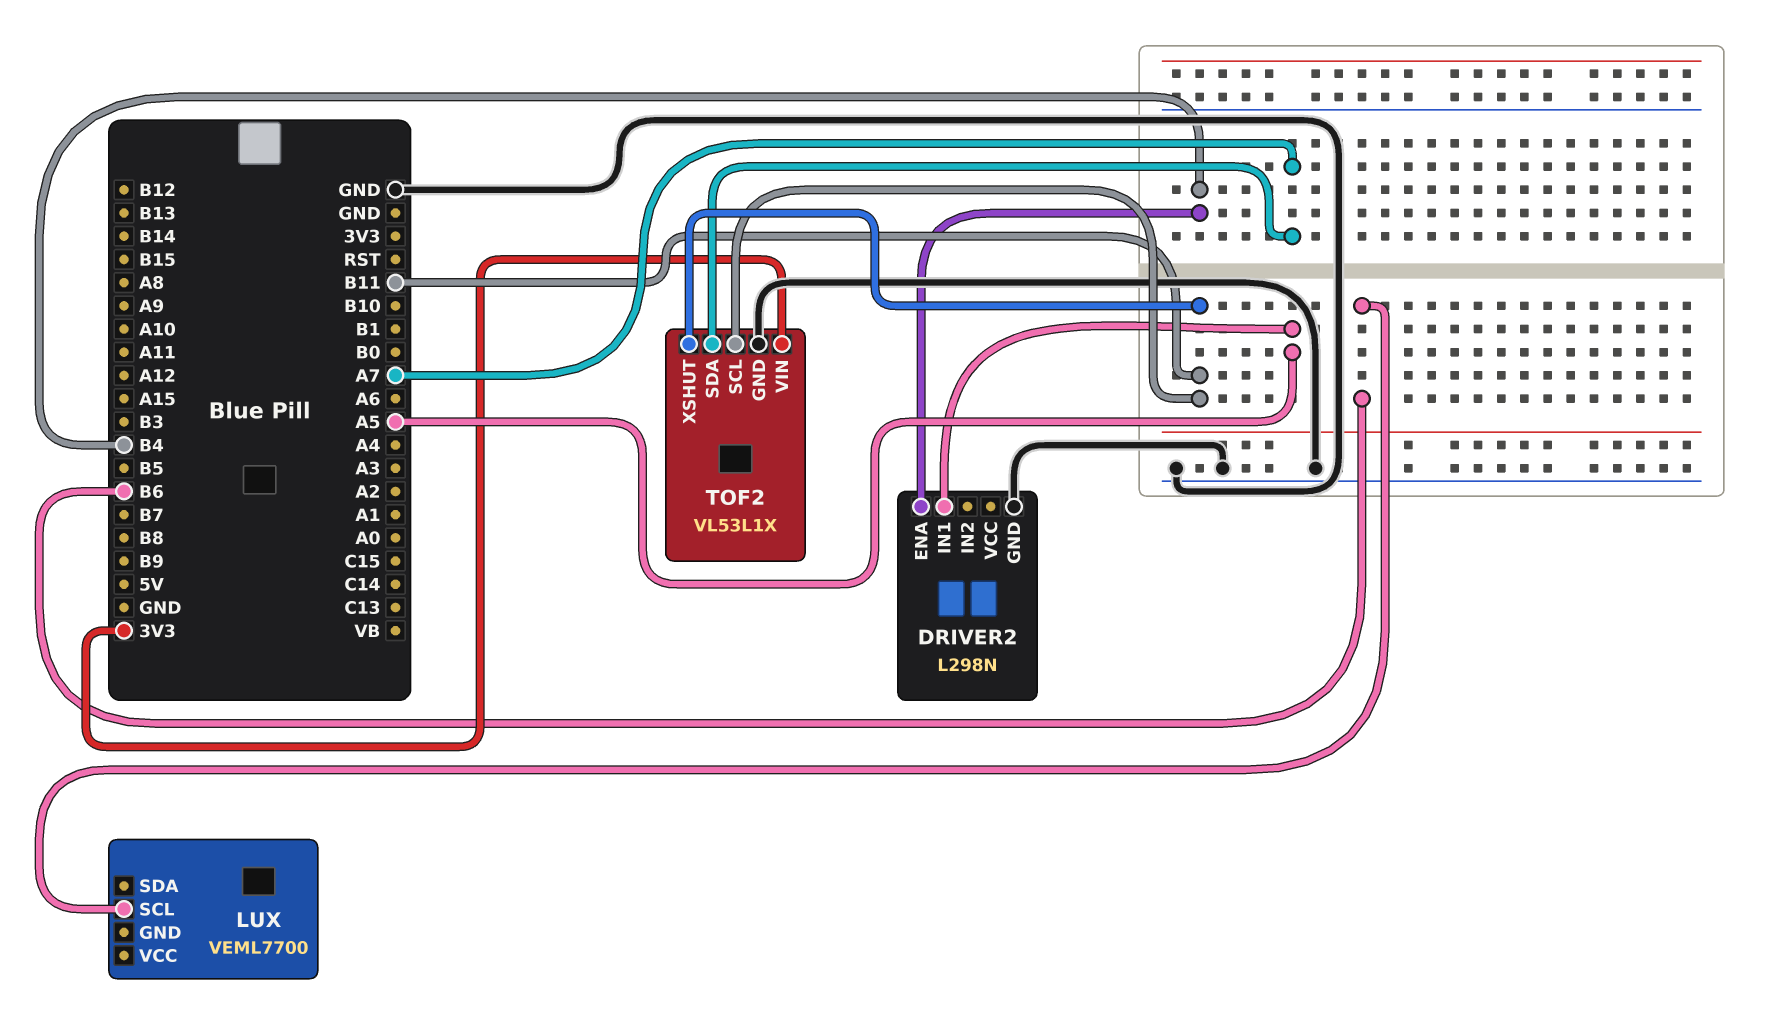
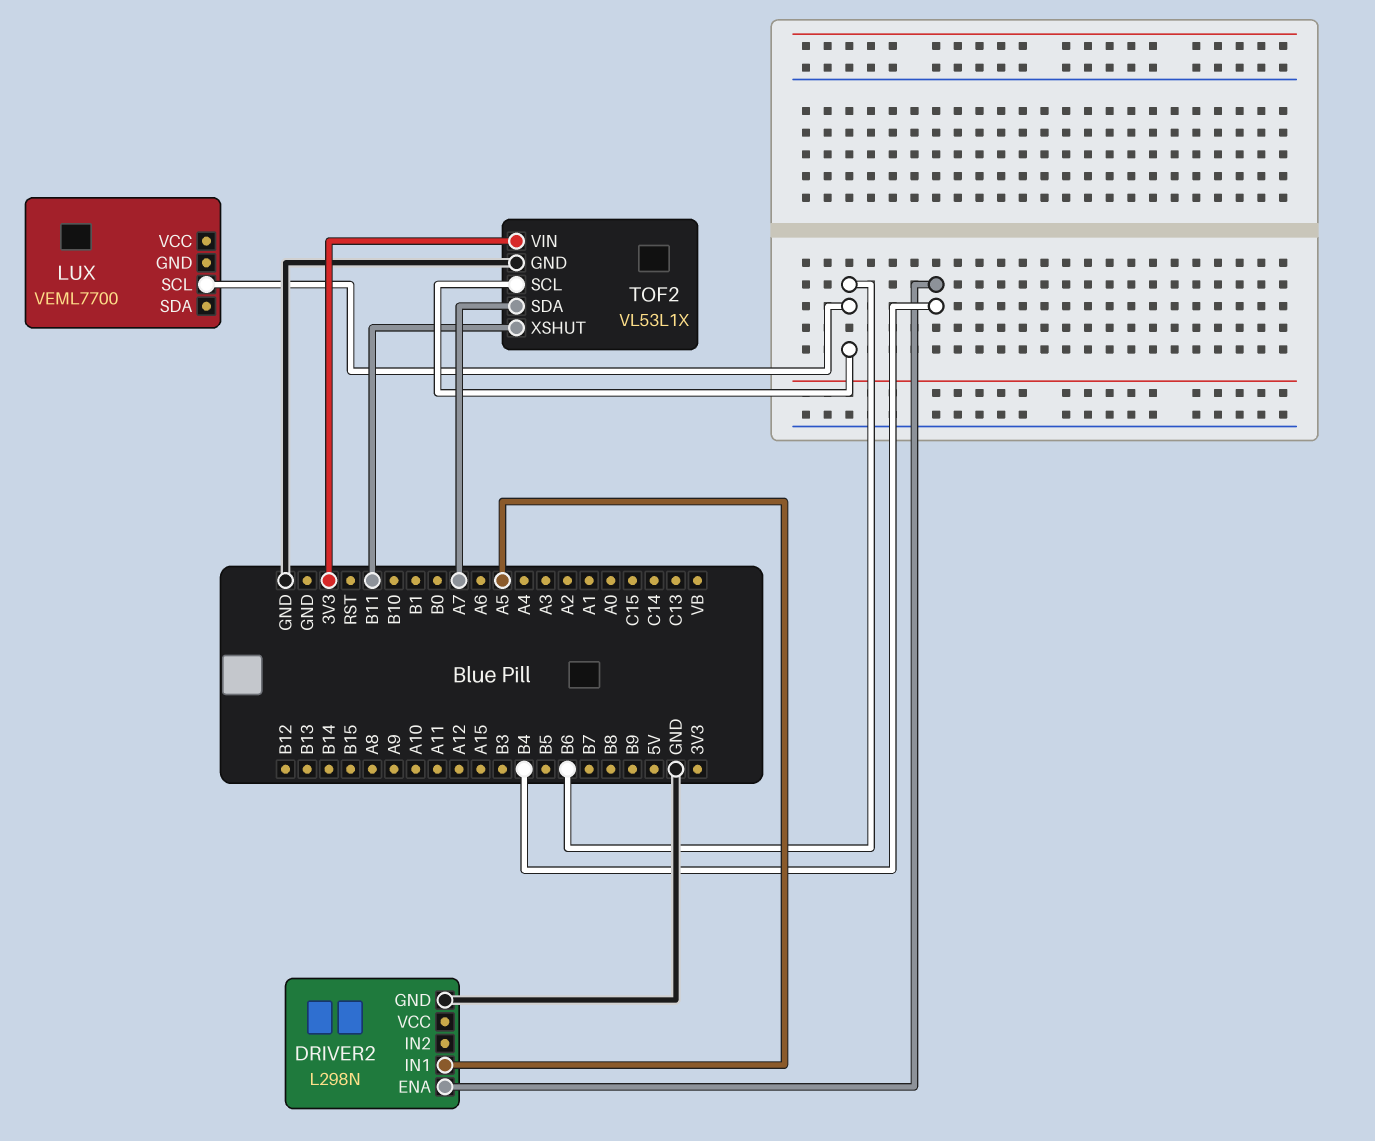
TOF2 pin SCL: B11 -> B6

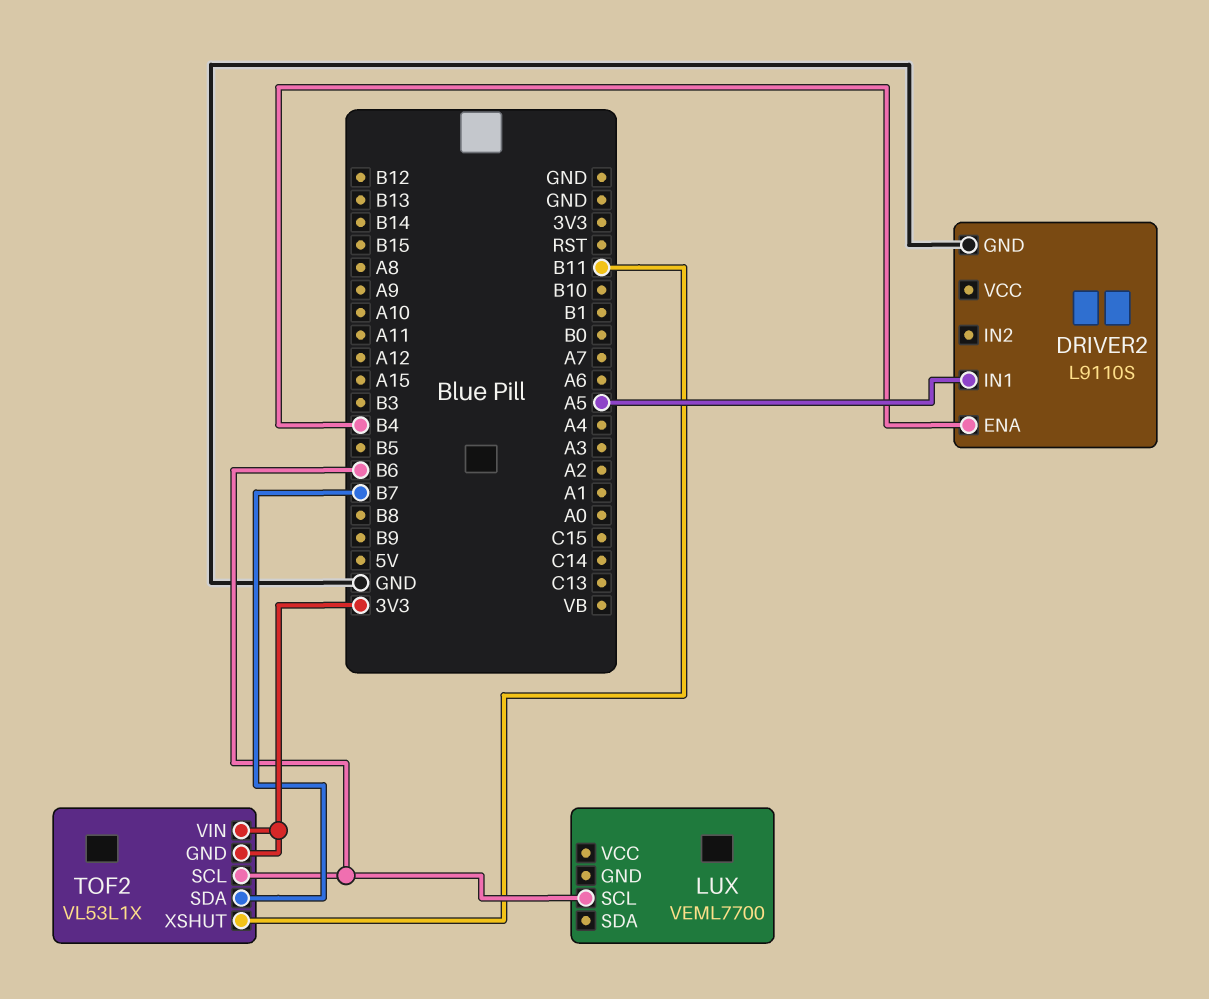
DRIVER2: L298N -> L9110S
TOF2 pin GND: GND -> 3V3
TOF2 pin SDA: A7 -> B7

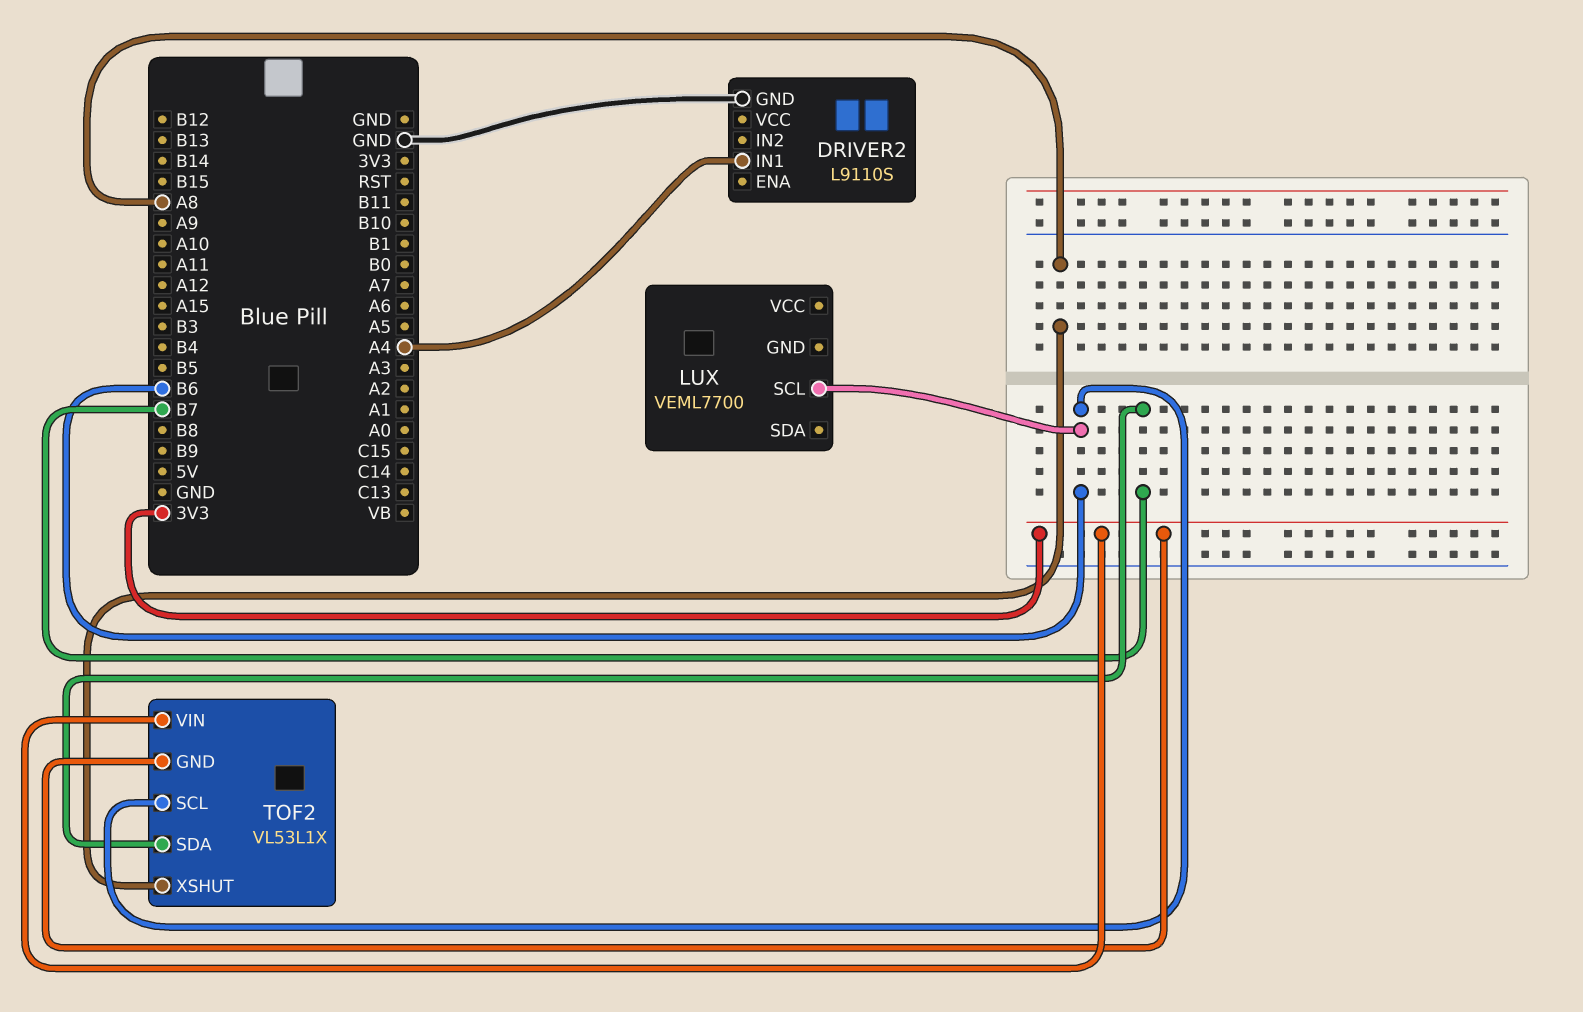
DRIVER2 pin ENA: B4 -> none
DRIVER2 pin IN1: A5 -> A4
TOF2 pin XSHUT: B11 -> A8

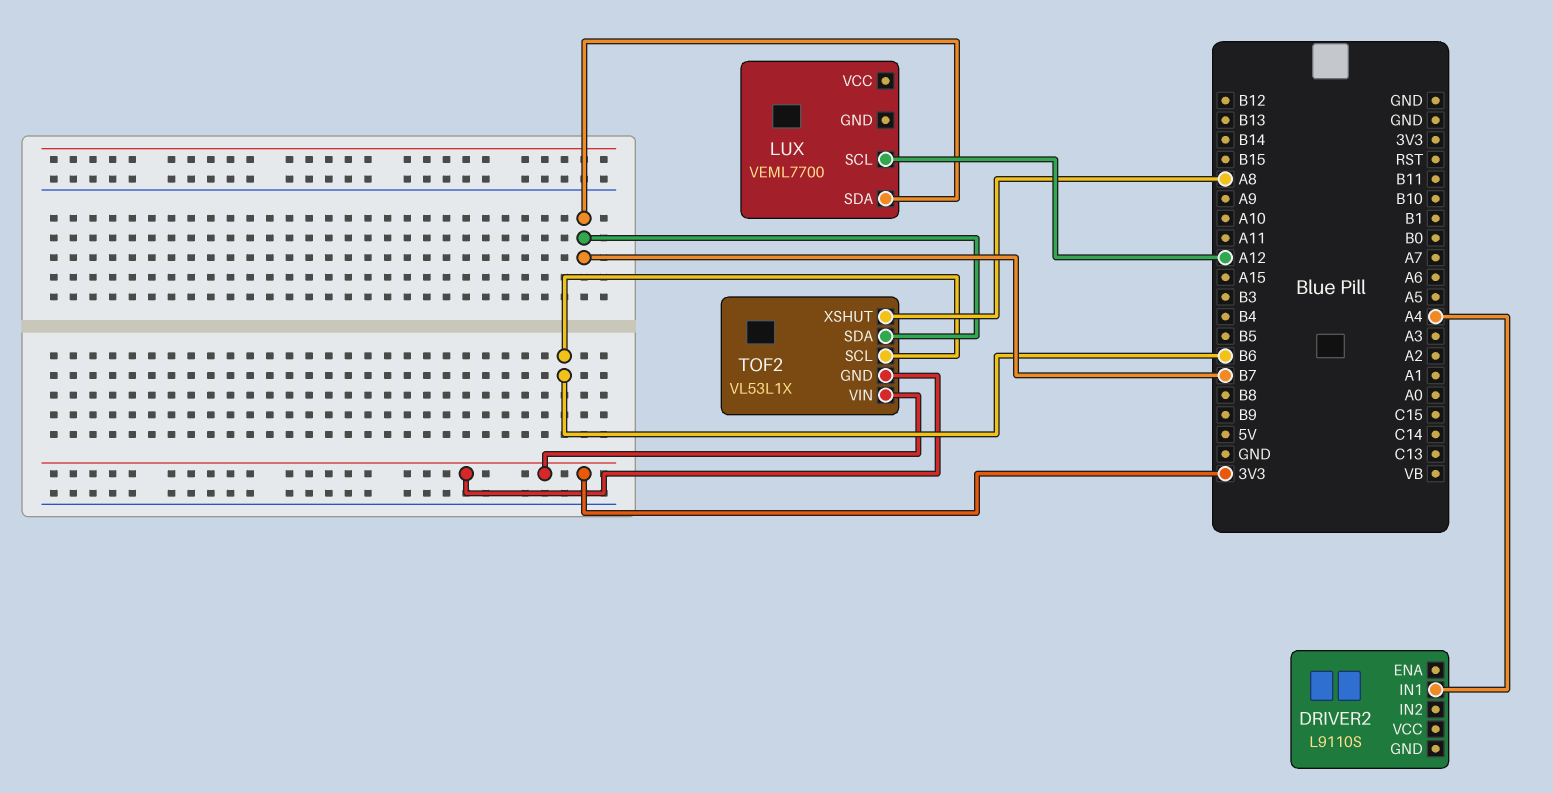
DRIVER2 pin GND: GND -> none
LUX pin SCL: B6 -> A12
LUX pin SDA: none -> B7

